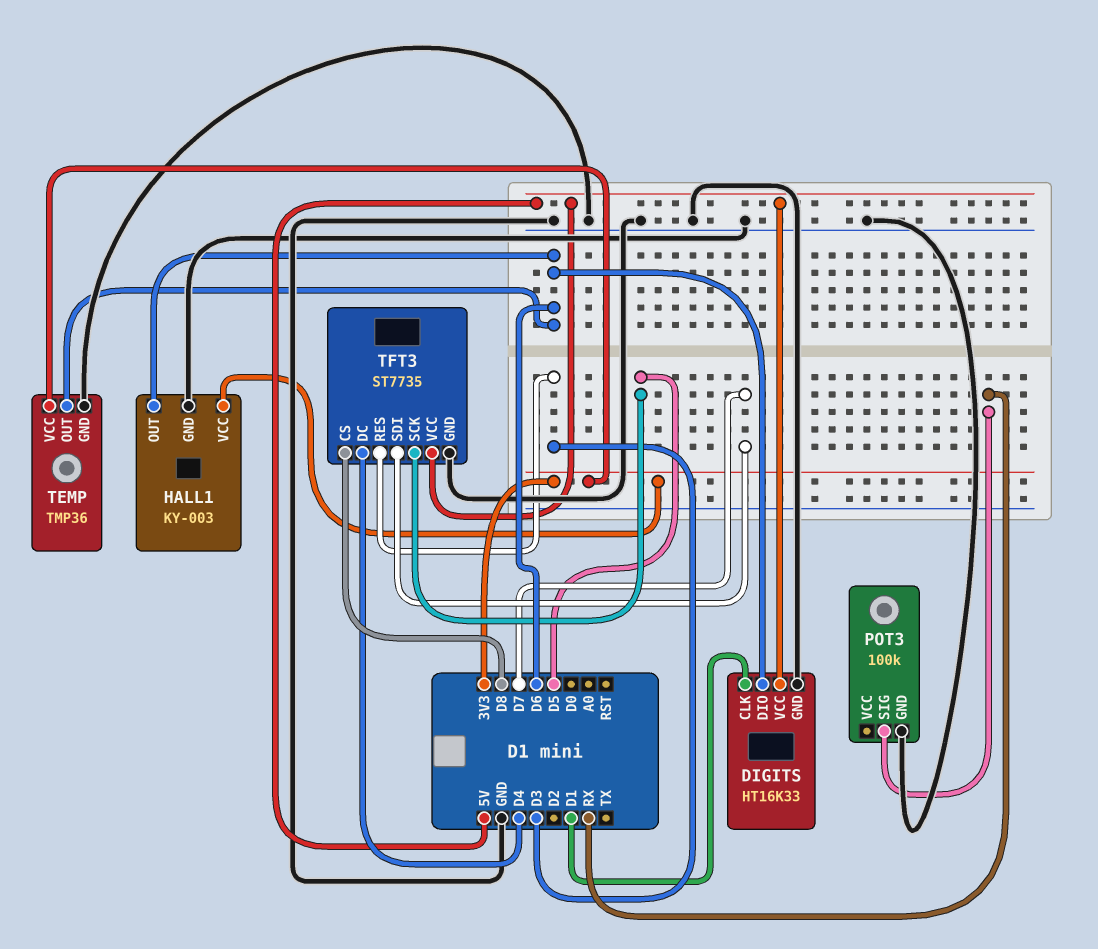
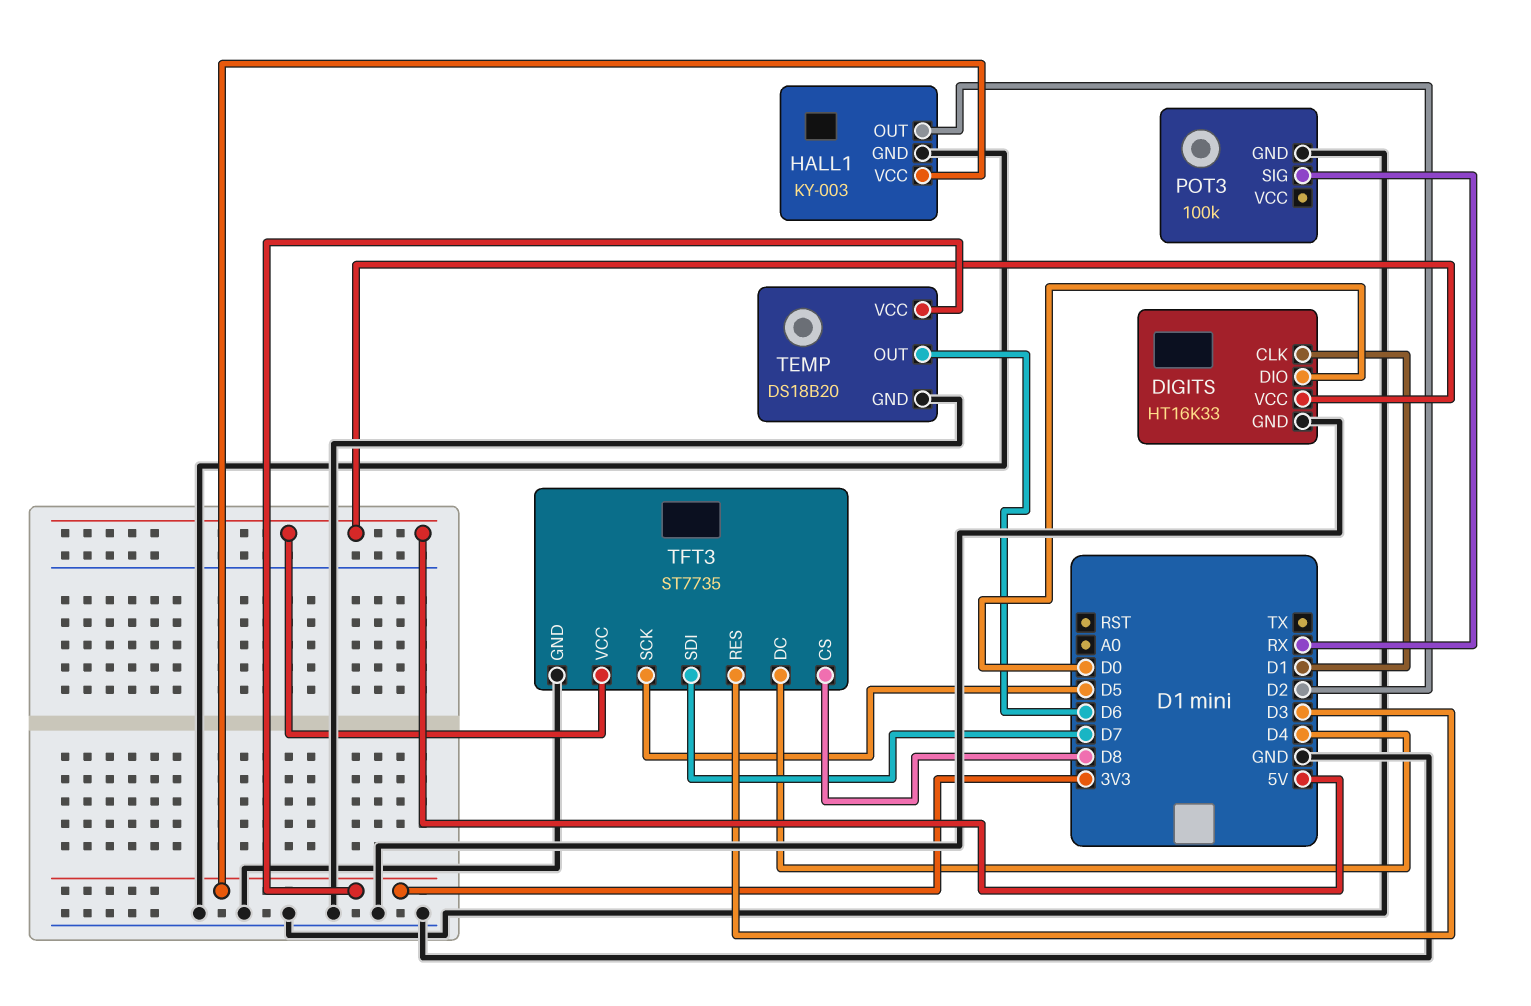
DIGITS pin DIO: D6 -> D0
HALL1 pin OUT: D6 -> D2
TEMP: TMP36 -> DS18B20

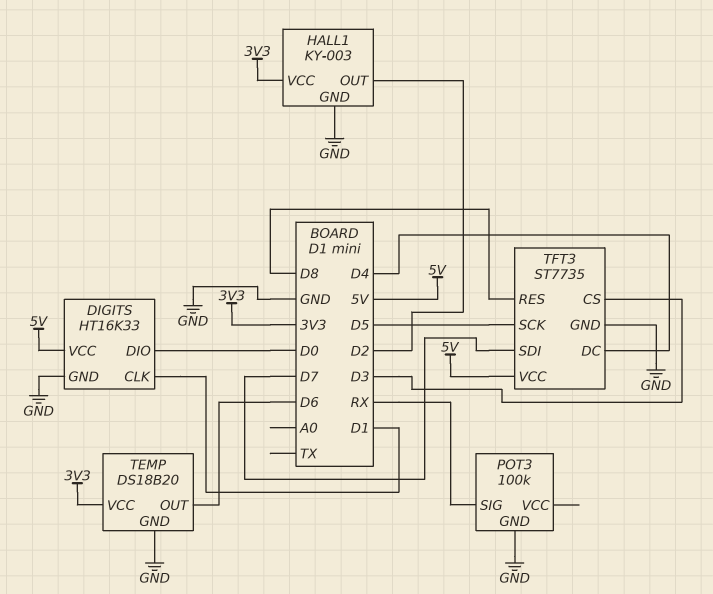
TFT3 pin CS: D8 -> D3
TFT3 pin RES: D3 -> D8

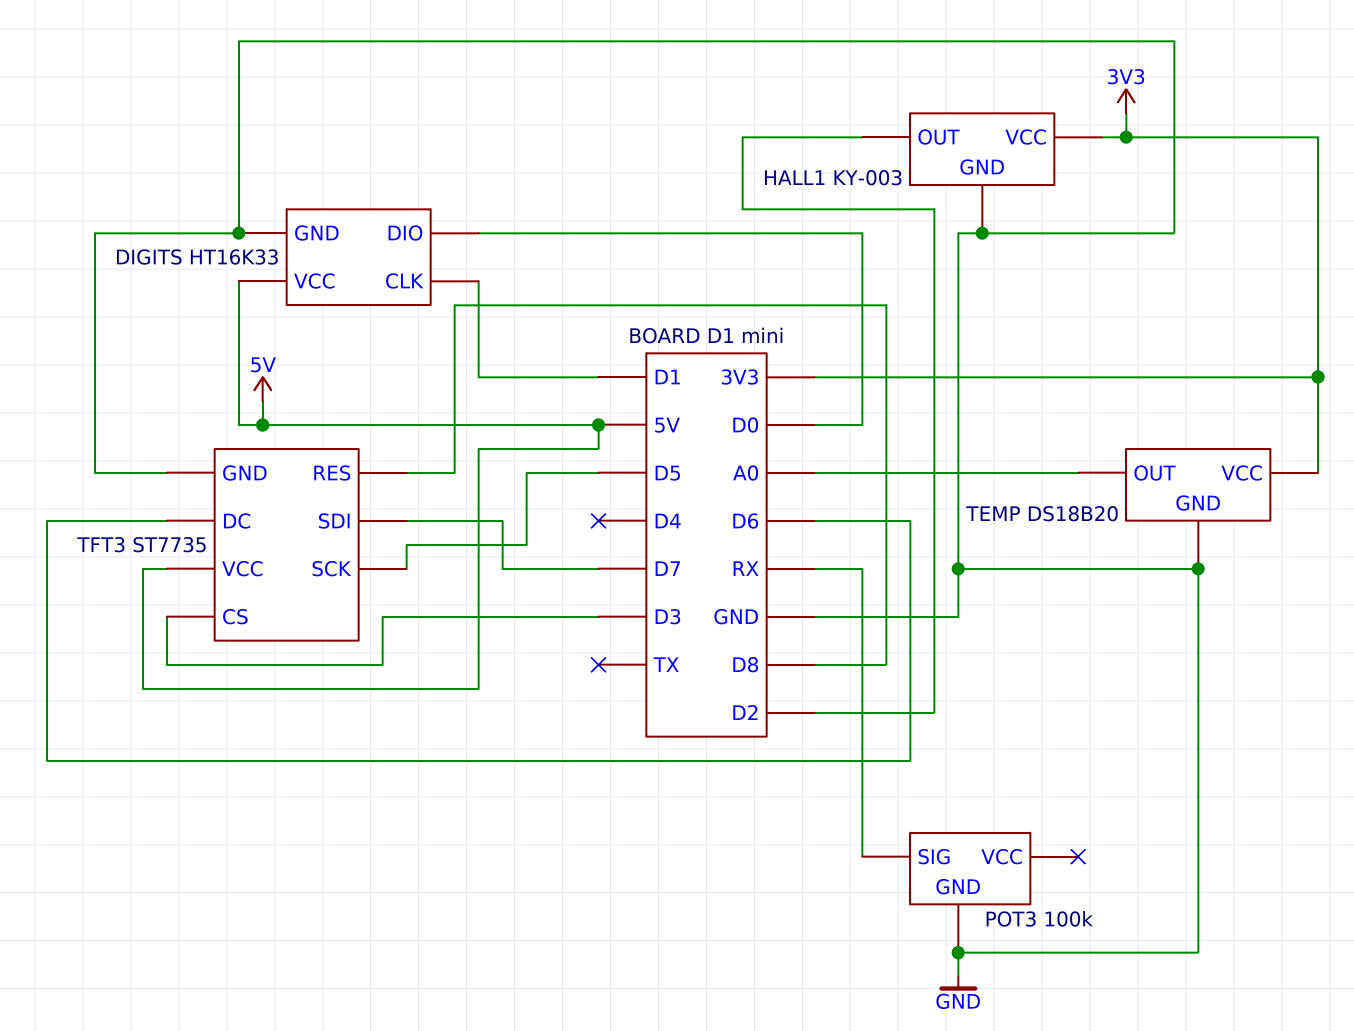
TEMP pin OUT: D6 -> A0
TFT3 pin DC: D4 -> D6

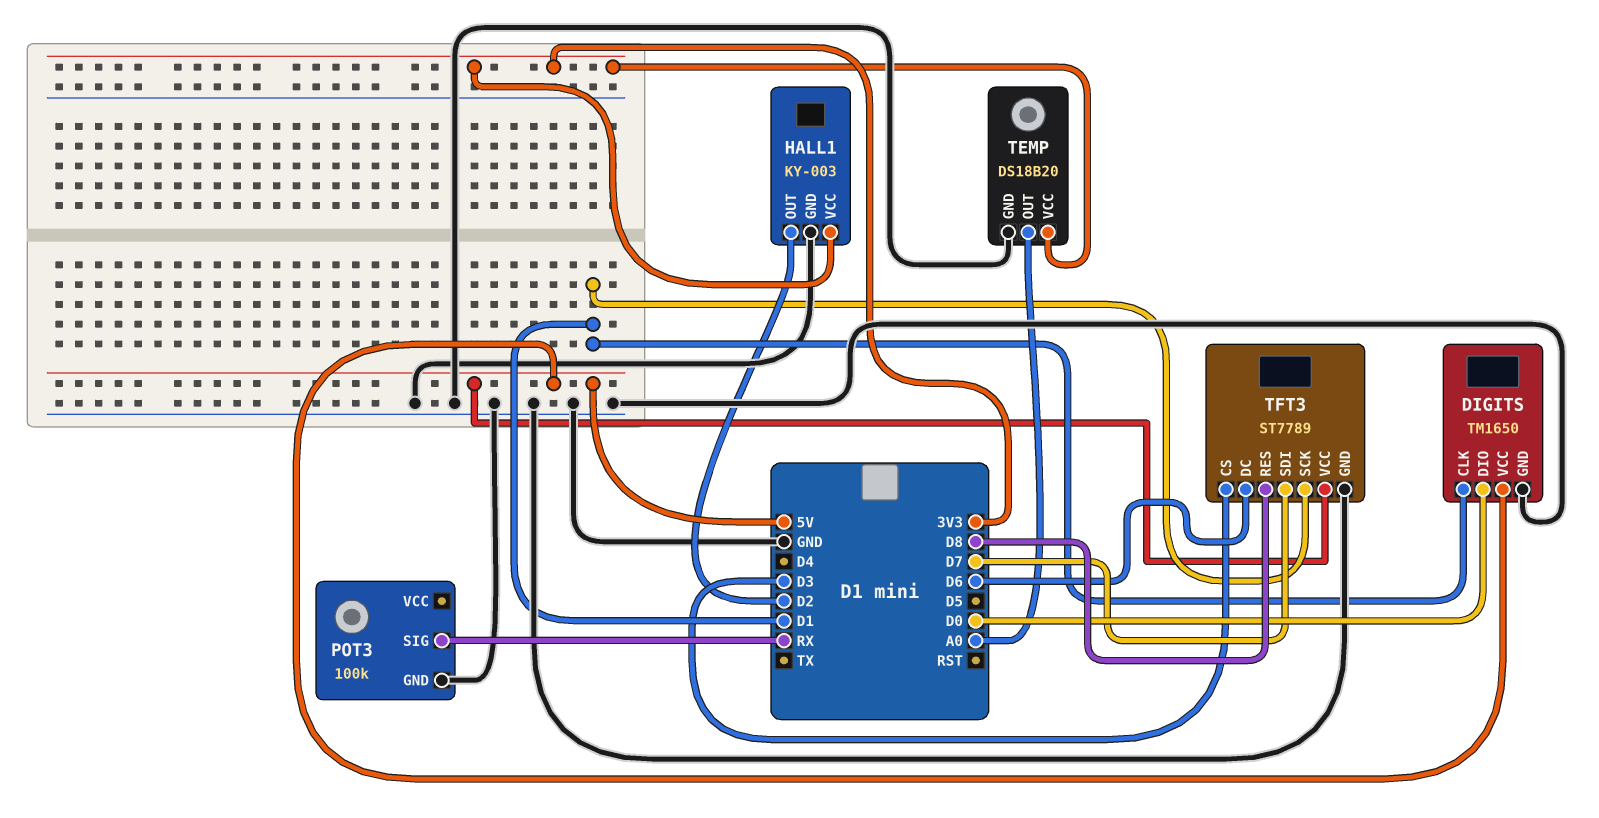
DIGITS: HT16K33 -> TM1650
TFT3: ST7735 -> ST7789
TFT3 pin SCK: D5 -> D1

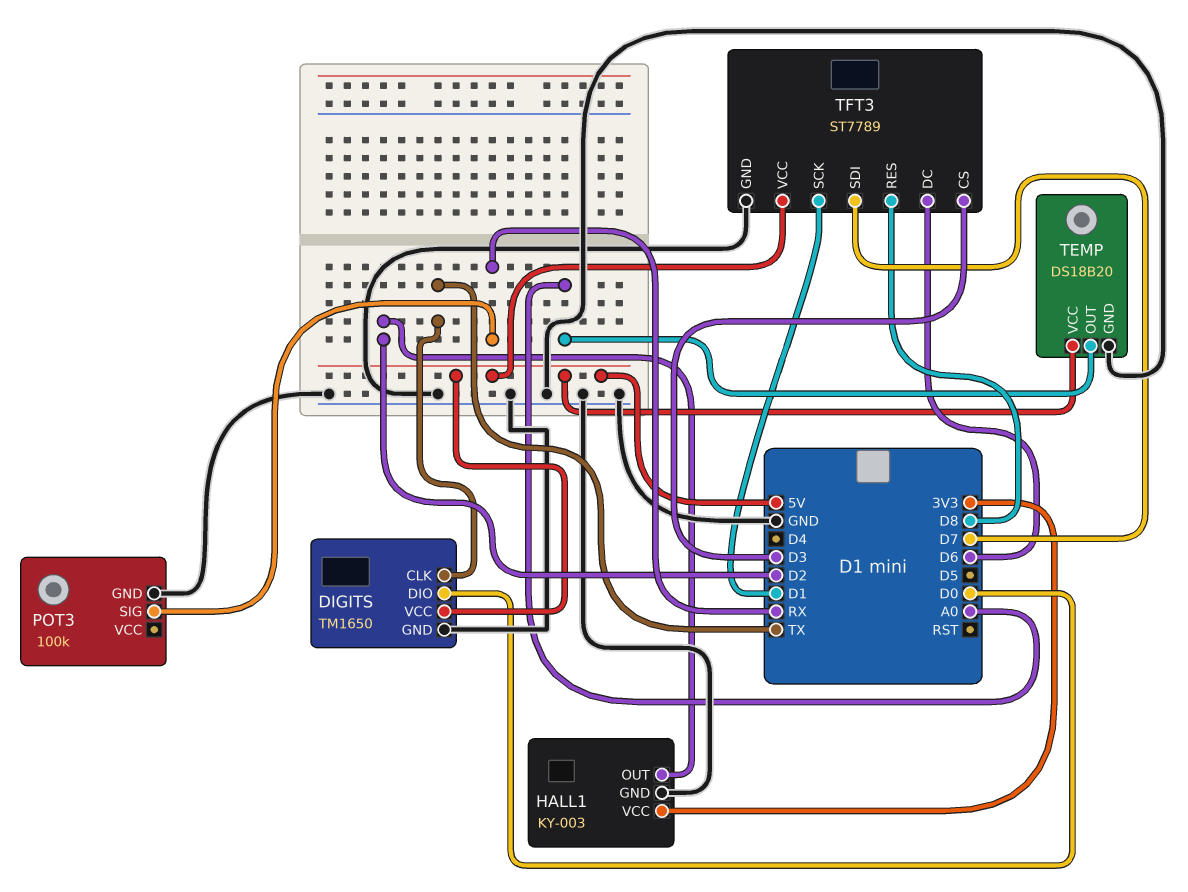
DIGITS pin CLK: D1 -> TX
TEMP pin VCC: 3V3 -> 5V

